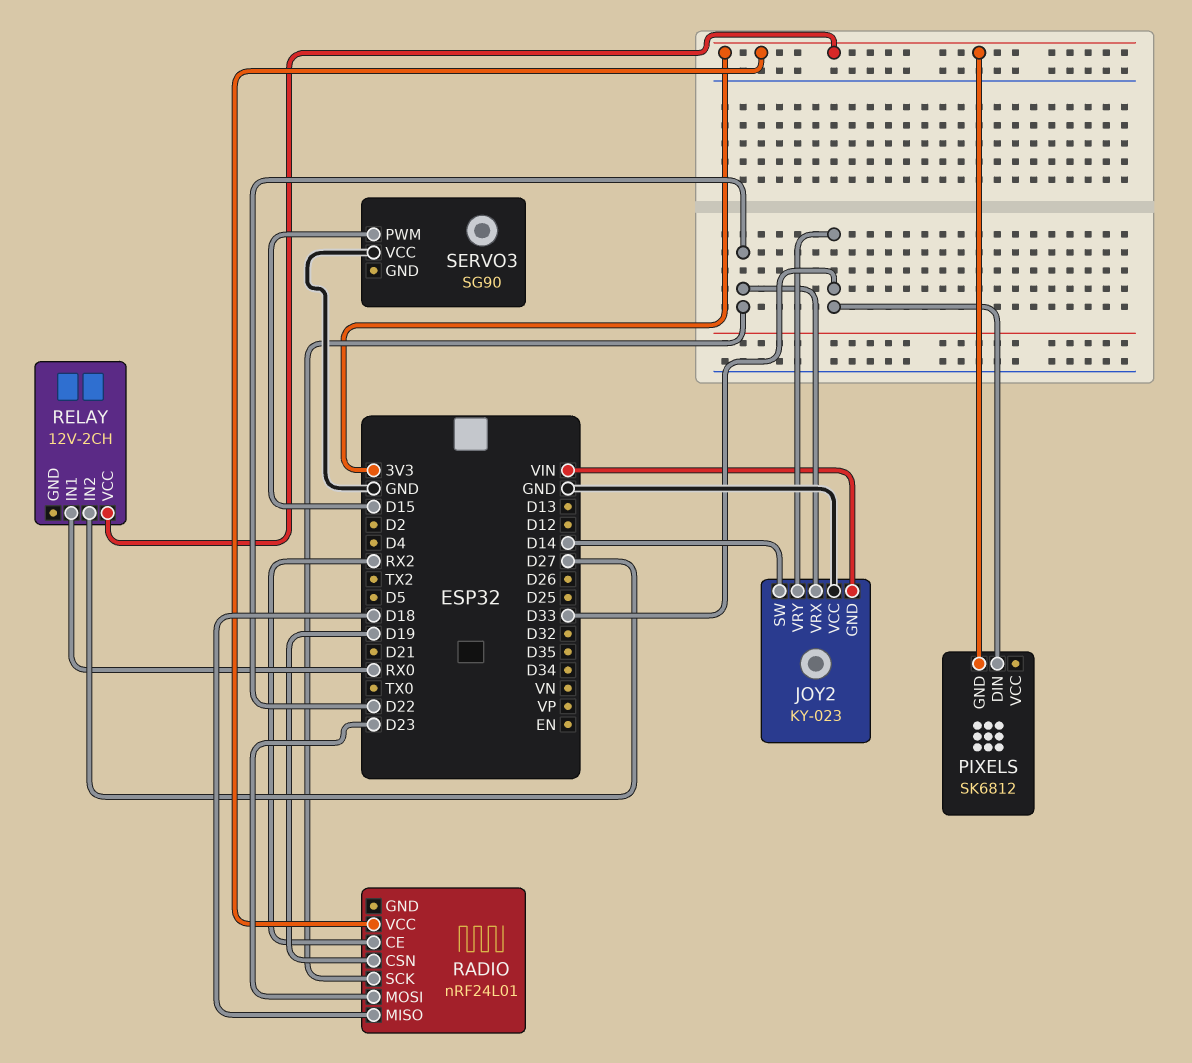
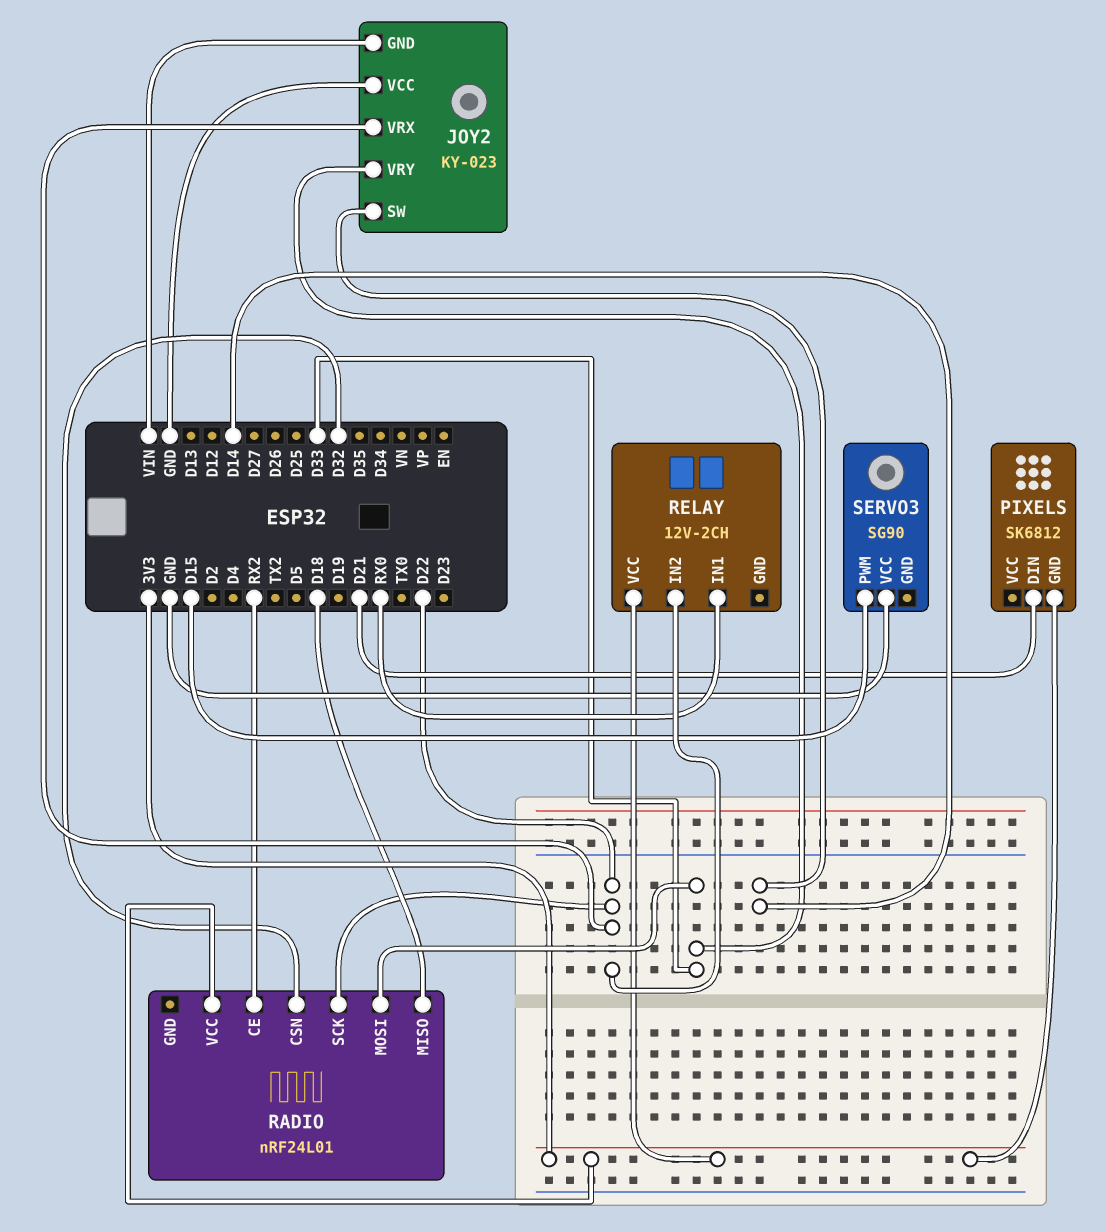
PIXELS pin DIN: D33 -> D21
RADIO pin CSN: D19 -> D32
RADIO pin MOSI: D23 -> D33
RELAY pin IN2: D27 -> D22

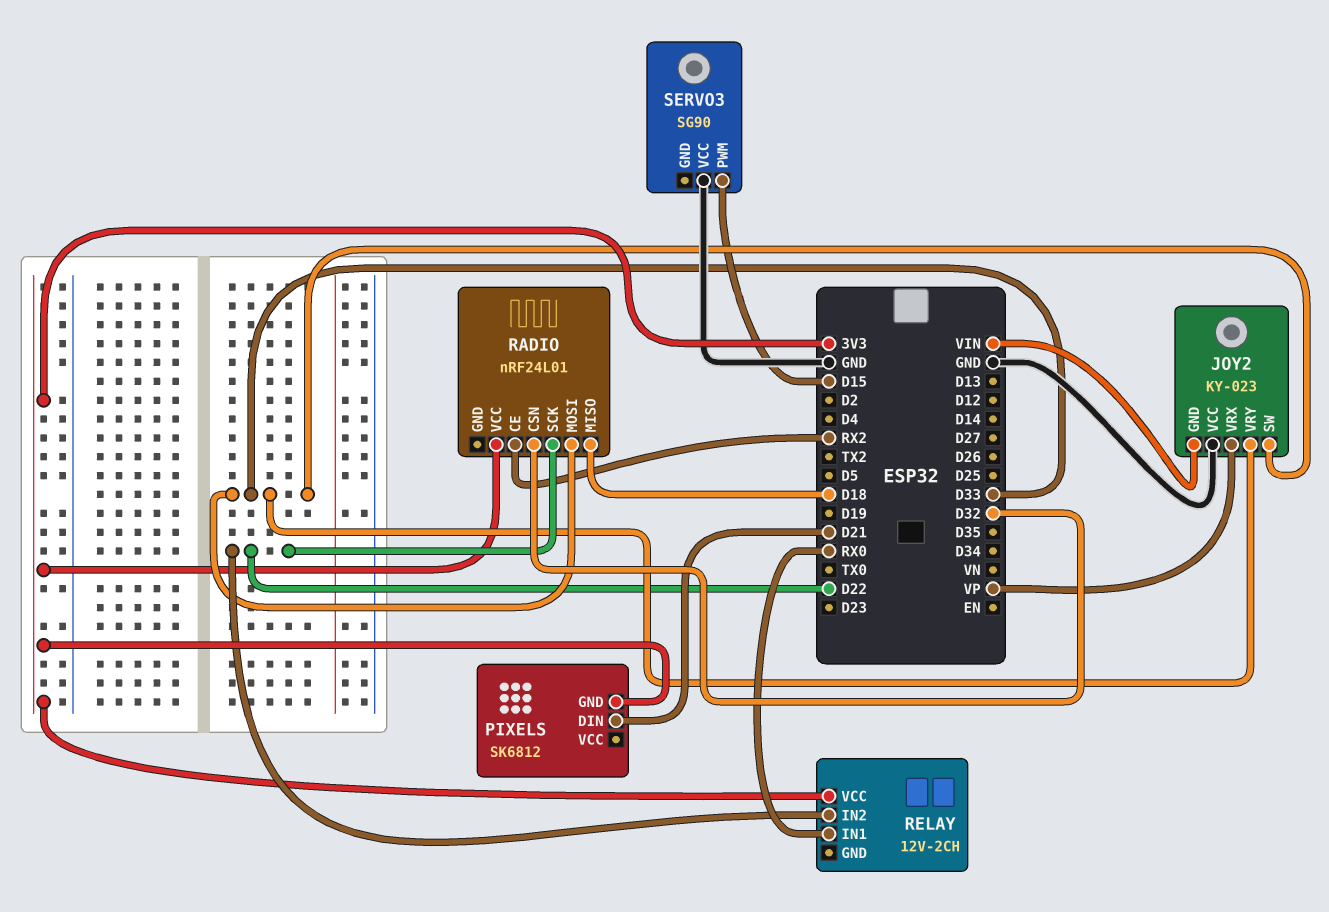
JOY2 pin SW: D14 -> D33
JOY2 pin VRX: D22 -> VP

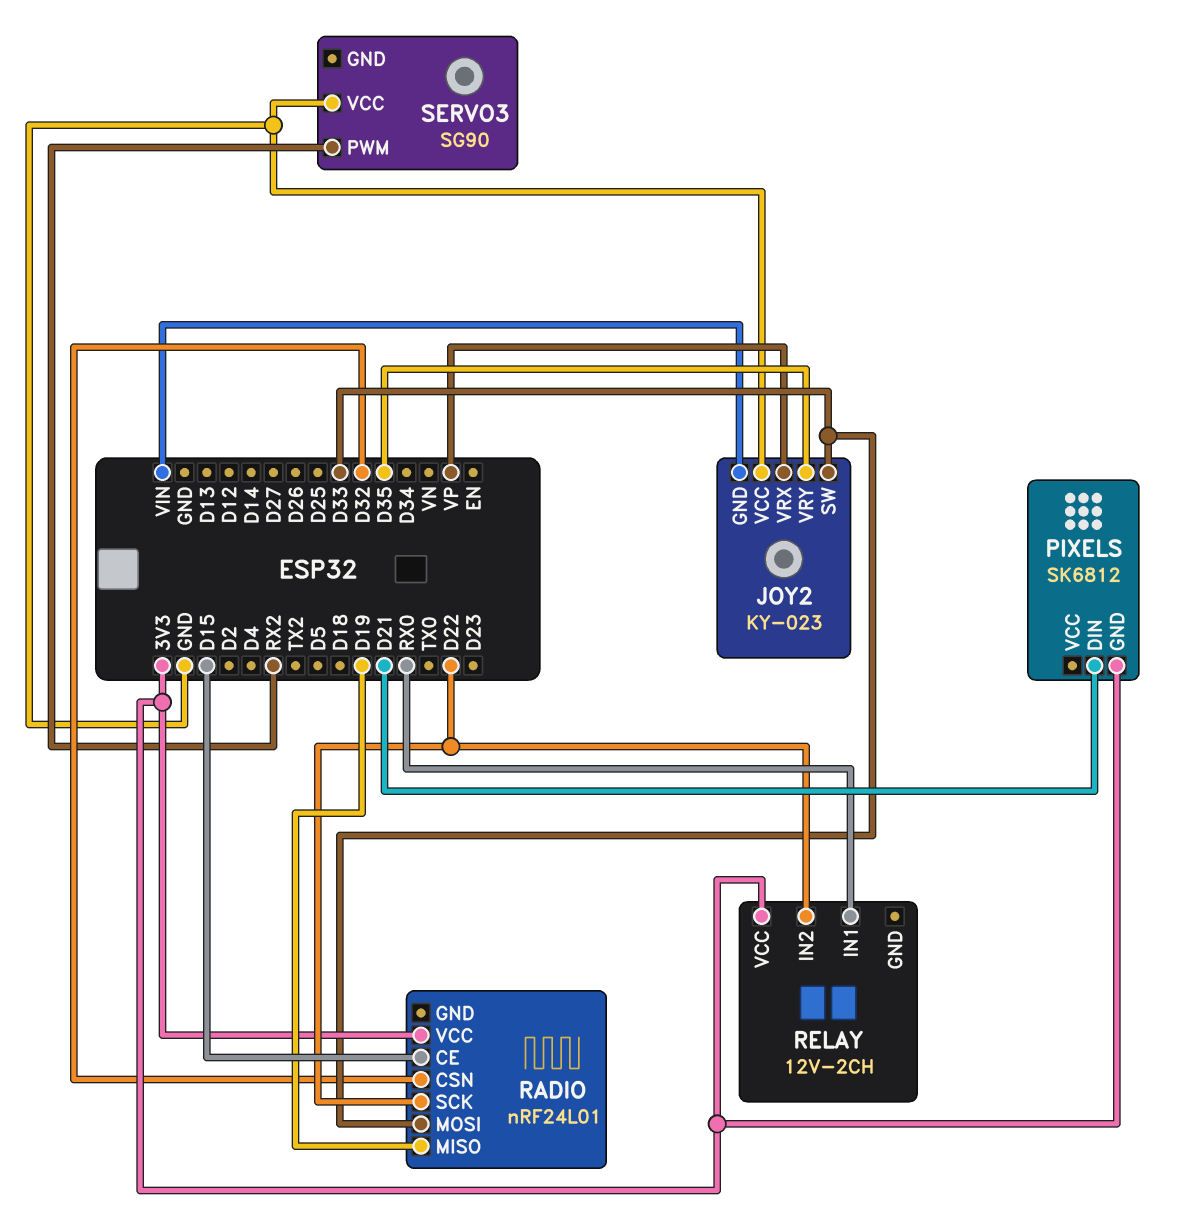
JOY2 pin VRY: D33 -> D35
RADIO pin CE: RX2 -> D15
RADIO pin MISO: D18 -> D19
SERVO3 pin PWM: D15 -> RX2

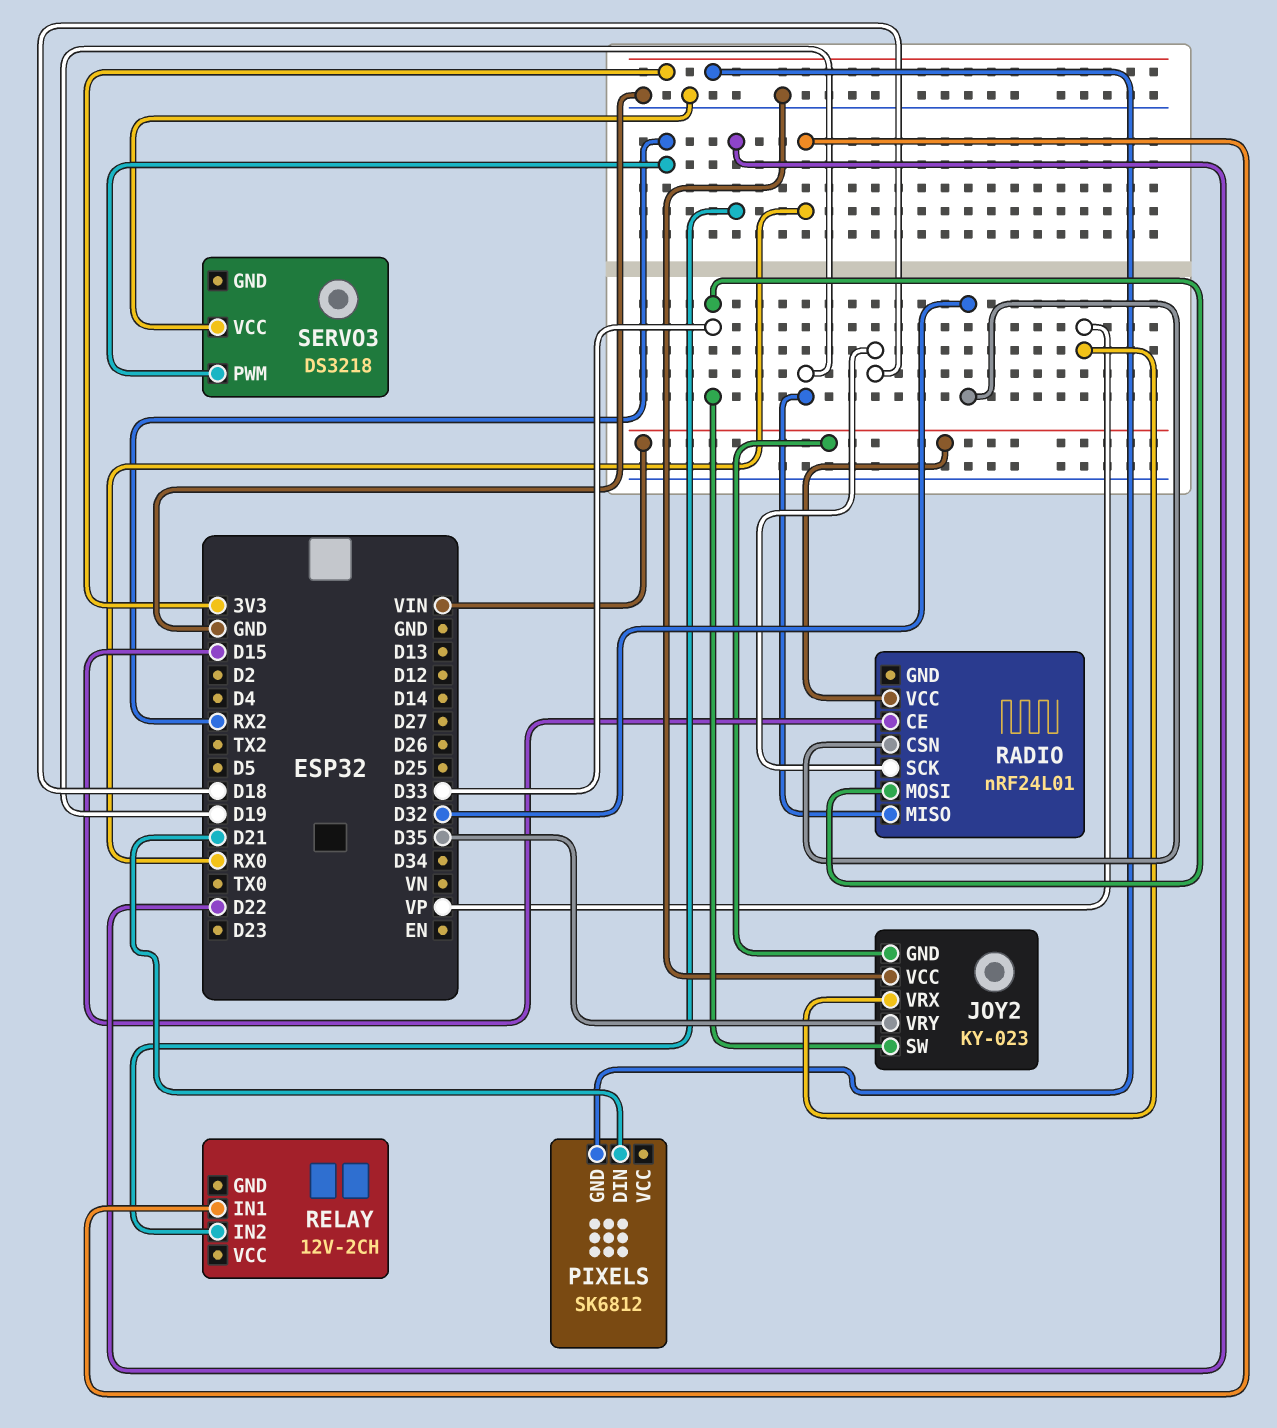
RADIO pin SCK: D22 -> D18
RADIO pin VCC: 3V3 -> VIN
RELAY pin VCC: 3V3 -> none
SERVO3: SG90 -> DS3218

